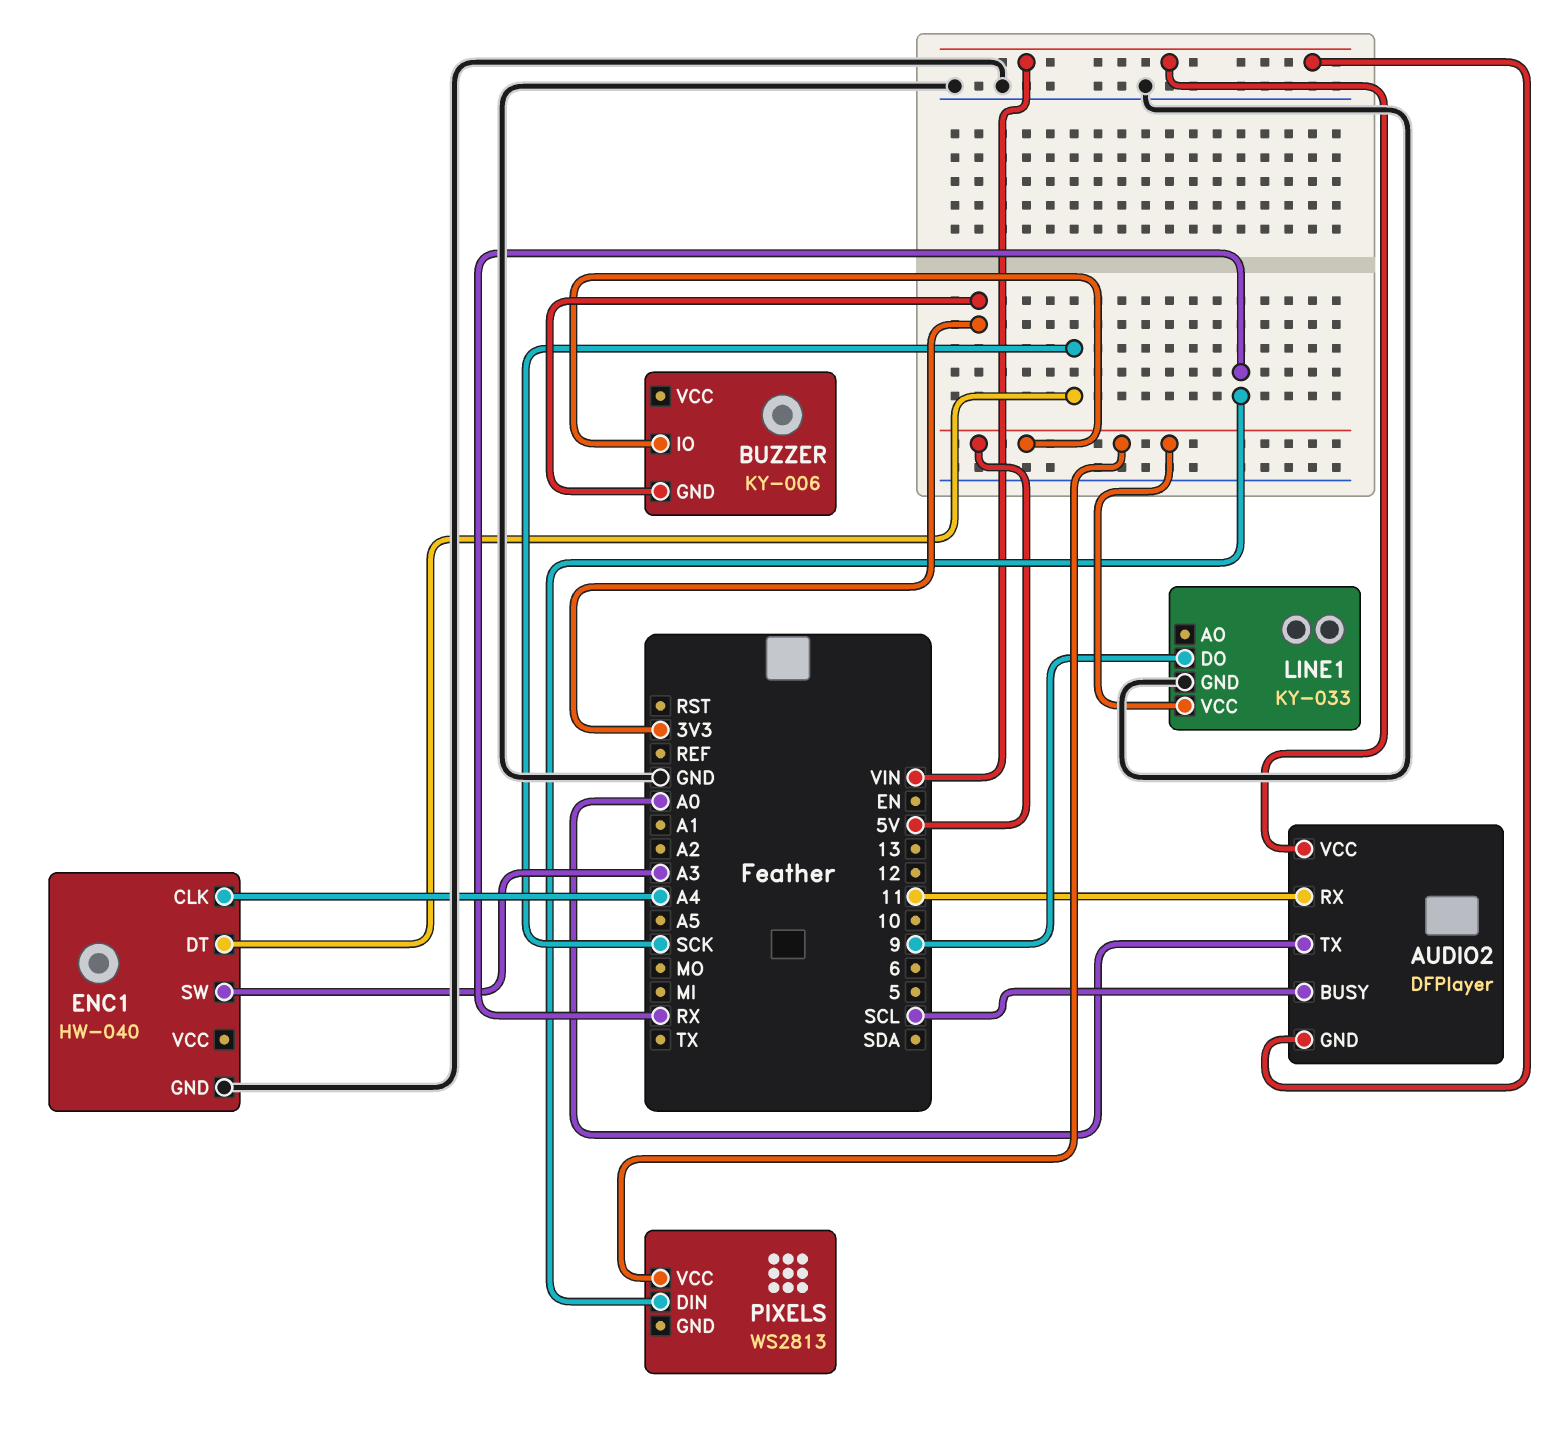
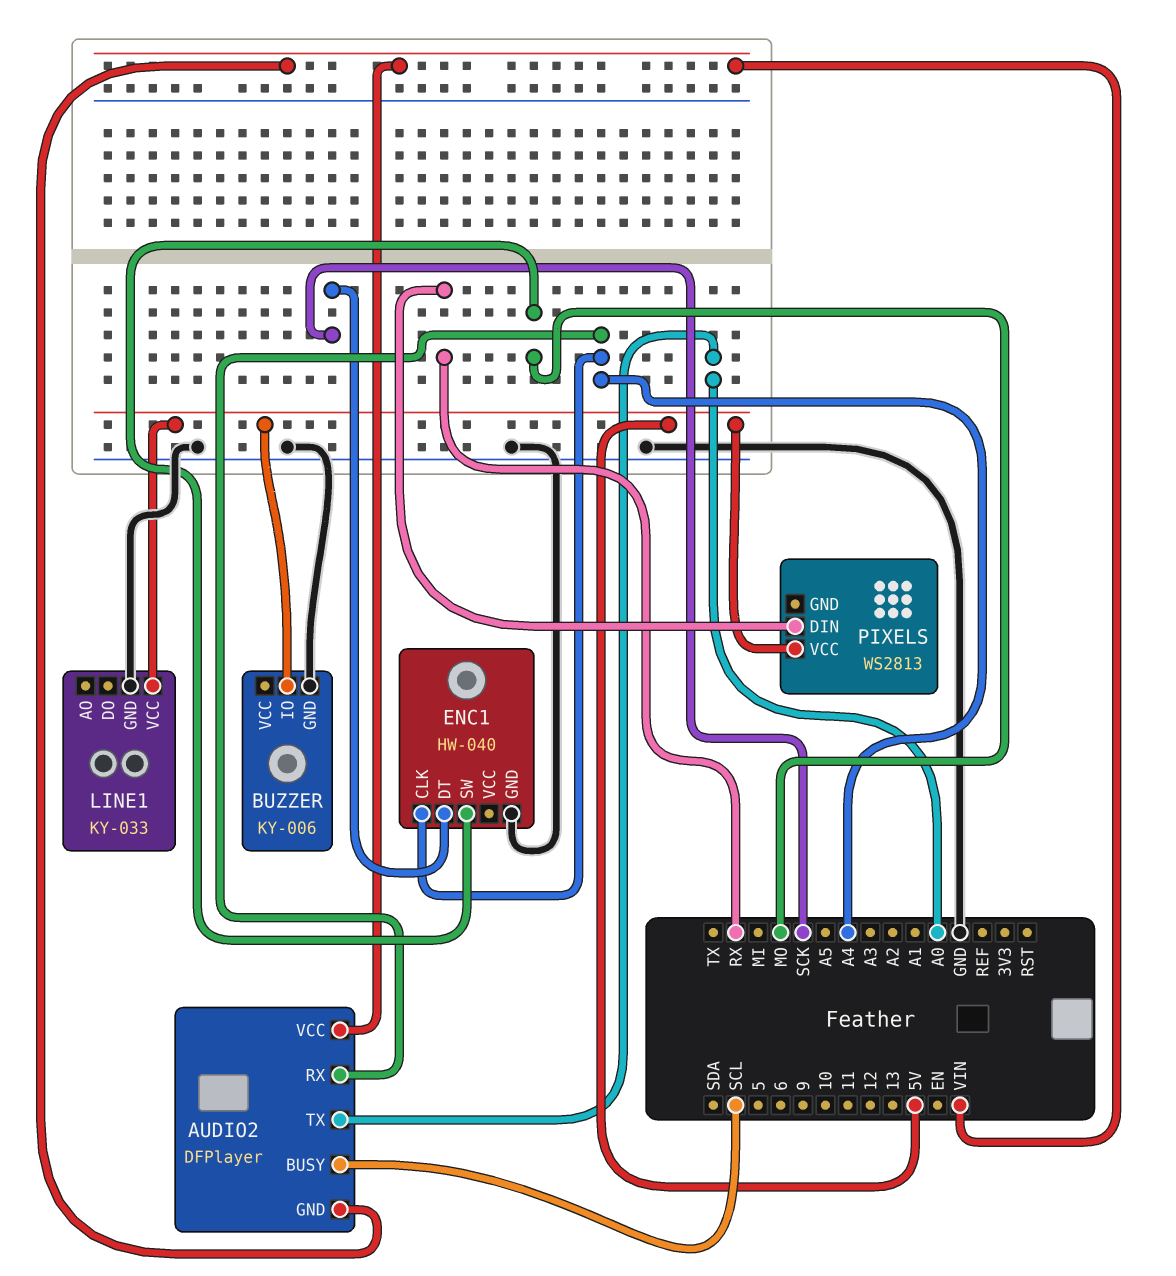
AUDIO2 pin RX: 11 -> A4
BUZZER pin GND: 3V3 -> GND
ENC1 pin SW: A3 -> MO
LINE1 pin DO: 9 -> none

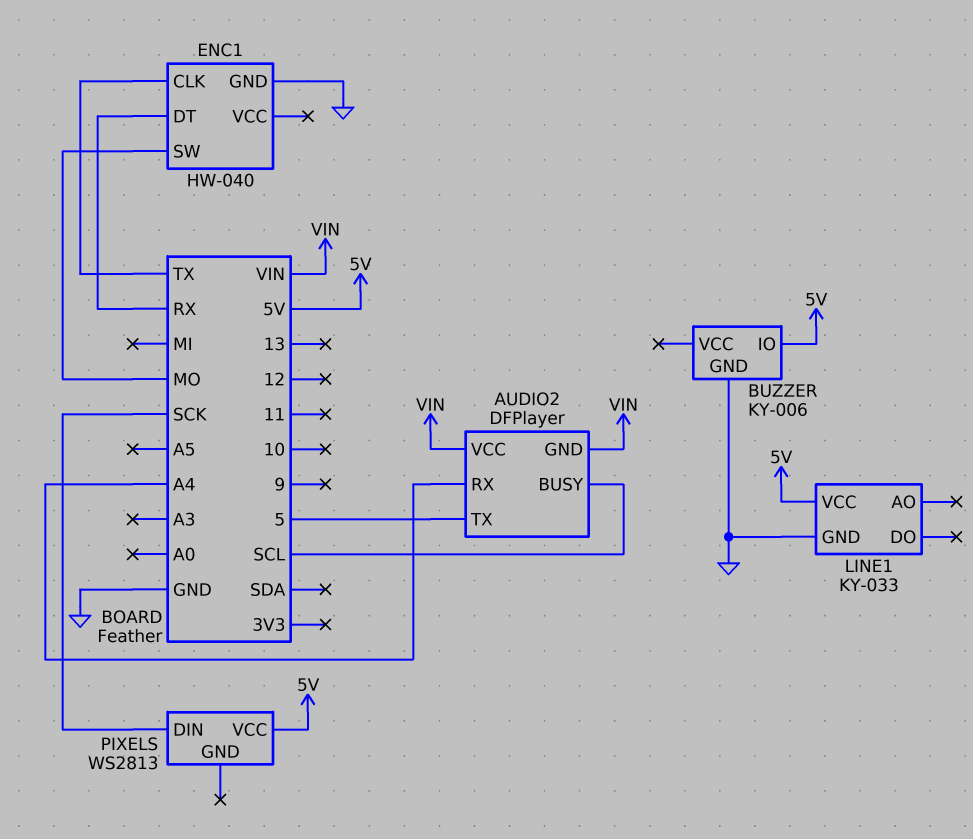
AUDIO2 pin TX: A0 -> 5
ENC1 pin CLK: A4 -> TX
ENC1 pin DT: SCK -> RX
PIXELS pin DIN: RX -> SCK

